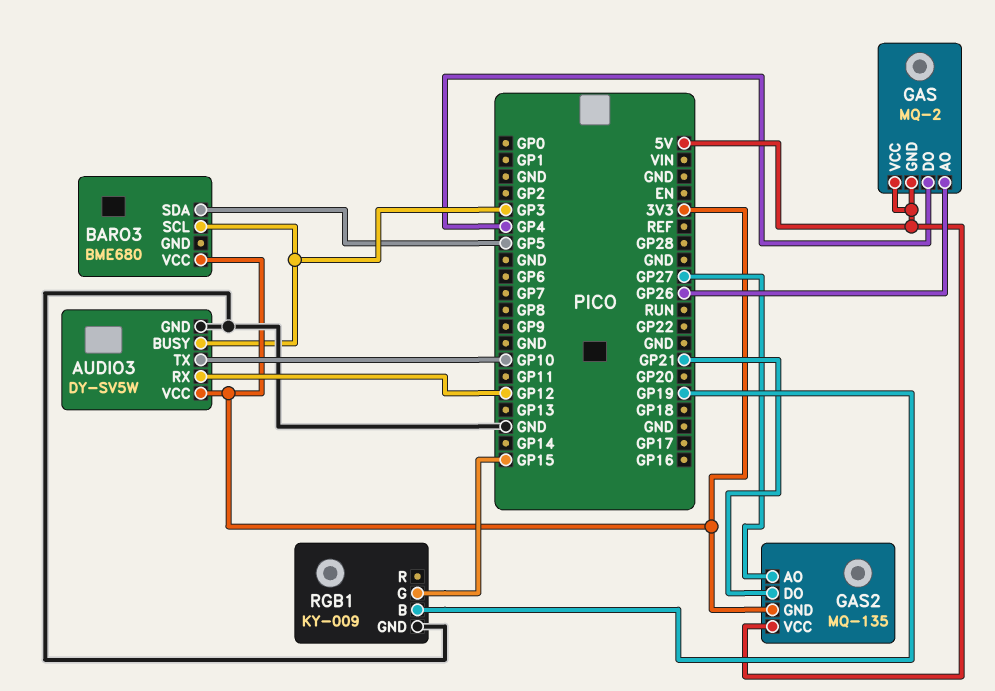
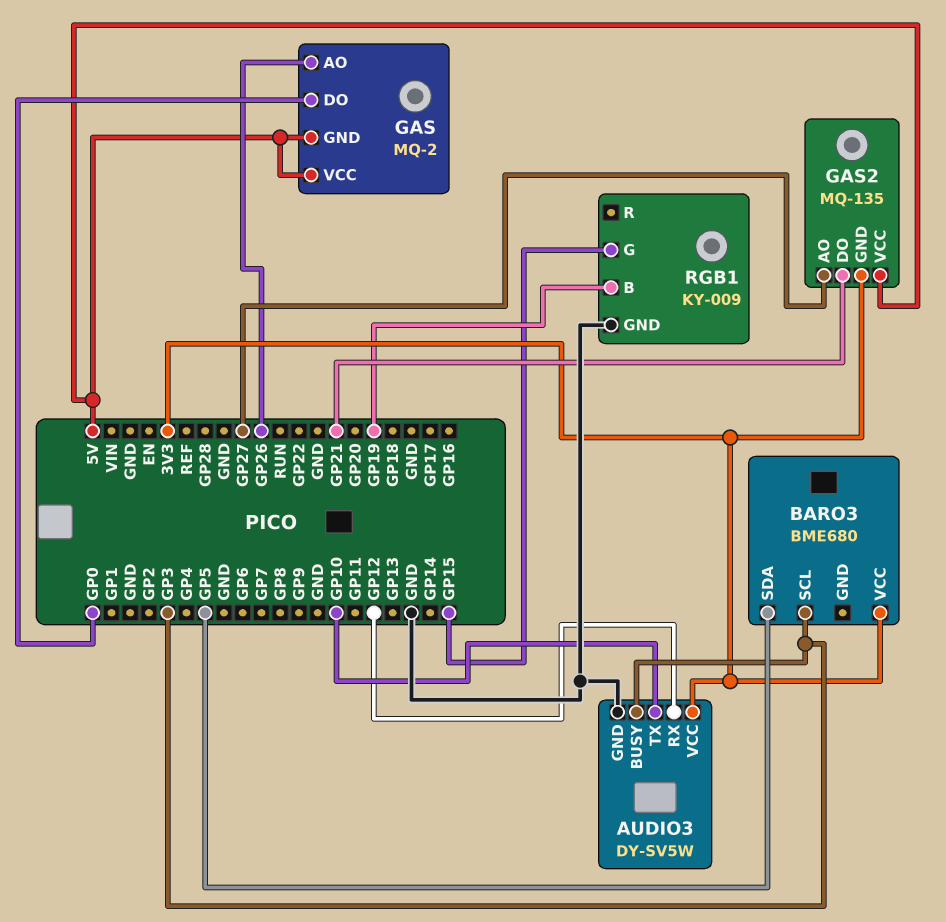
GAS pin DO: GP4 -> GP0

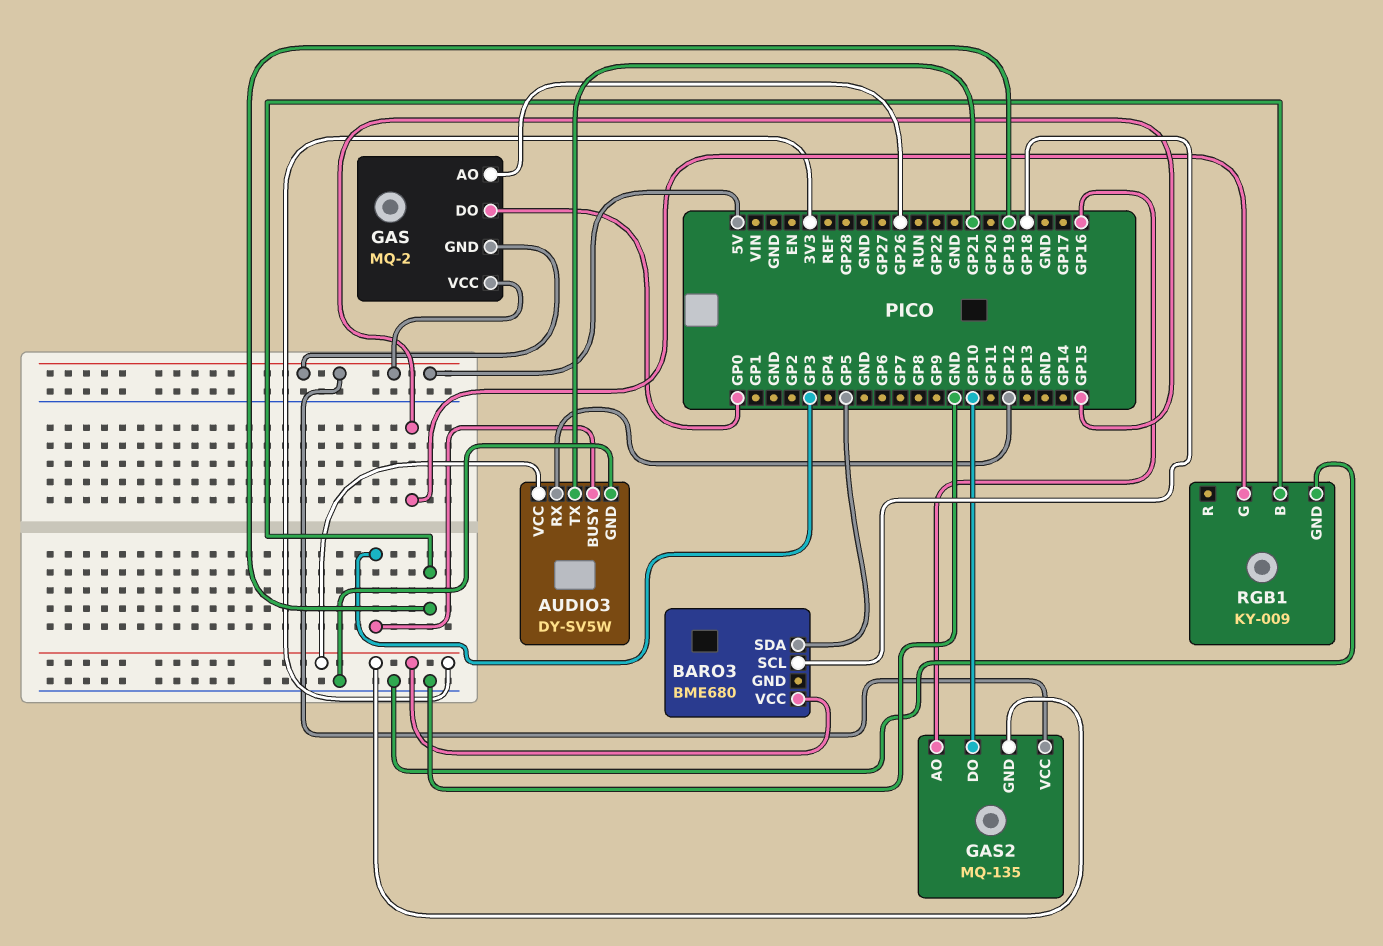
AUDIO3 pin TX: GP10 -> GP21
BARO3 pin SCL: GP3 -> GP18
GAS2 pin AO: GP27 -> GP16
GAS2 pin DO: GP21 -> GP10

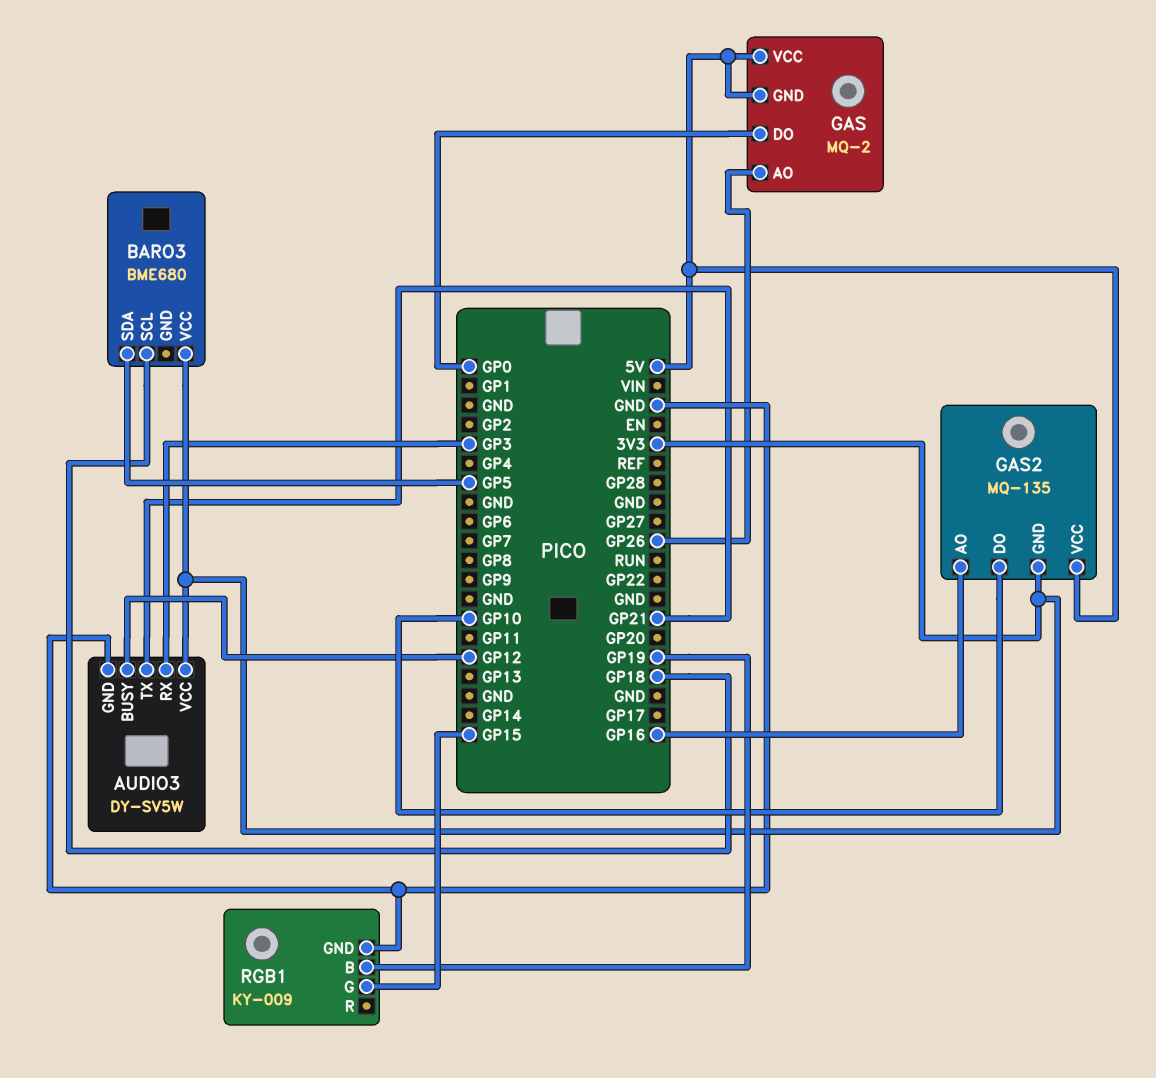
AUDIO3 pin BUSY: GP3 -> GP12
AUDIO3 pin RX: GP12 -> GP3

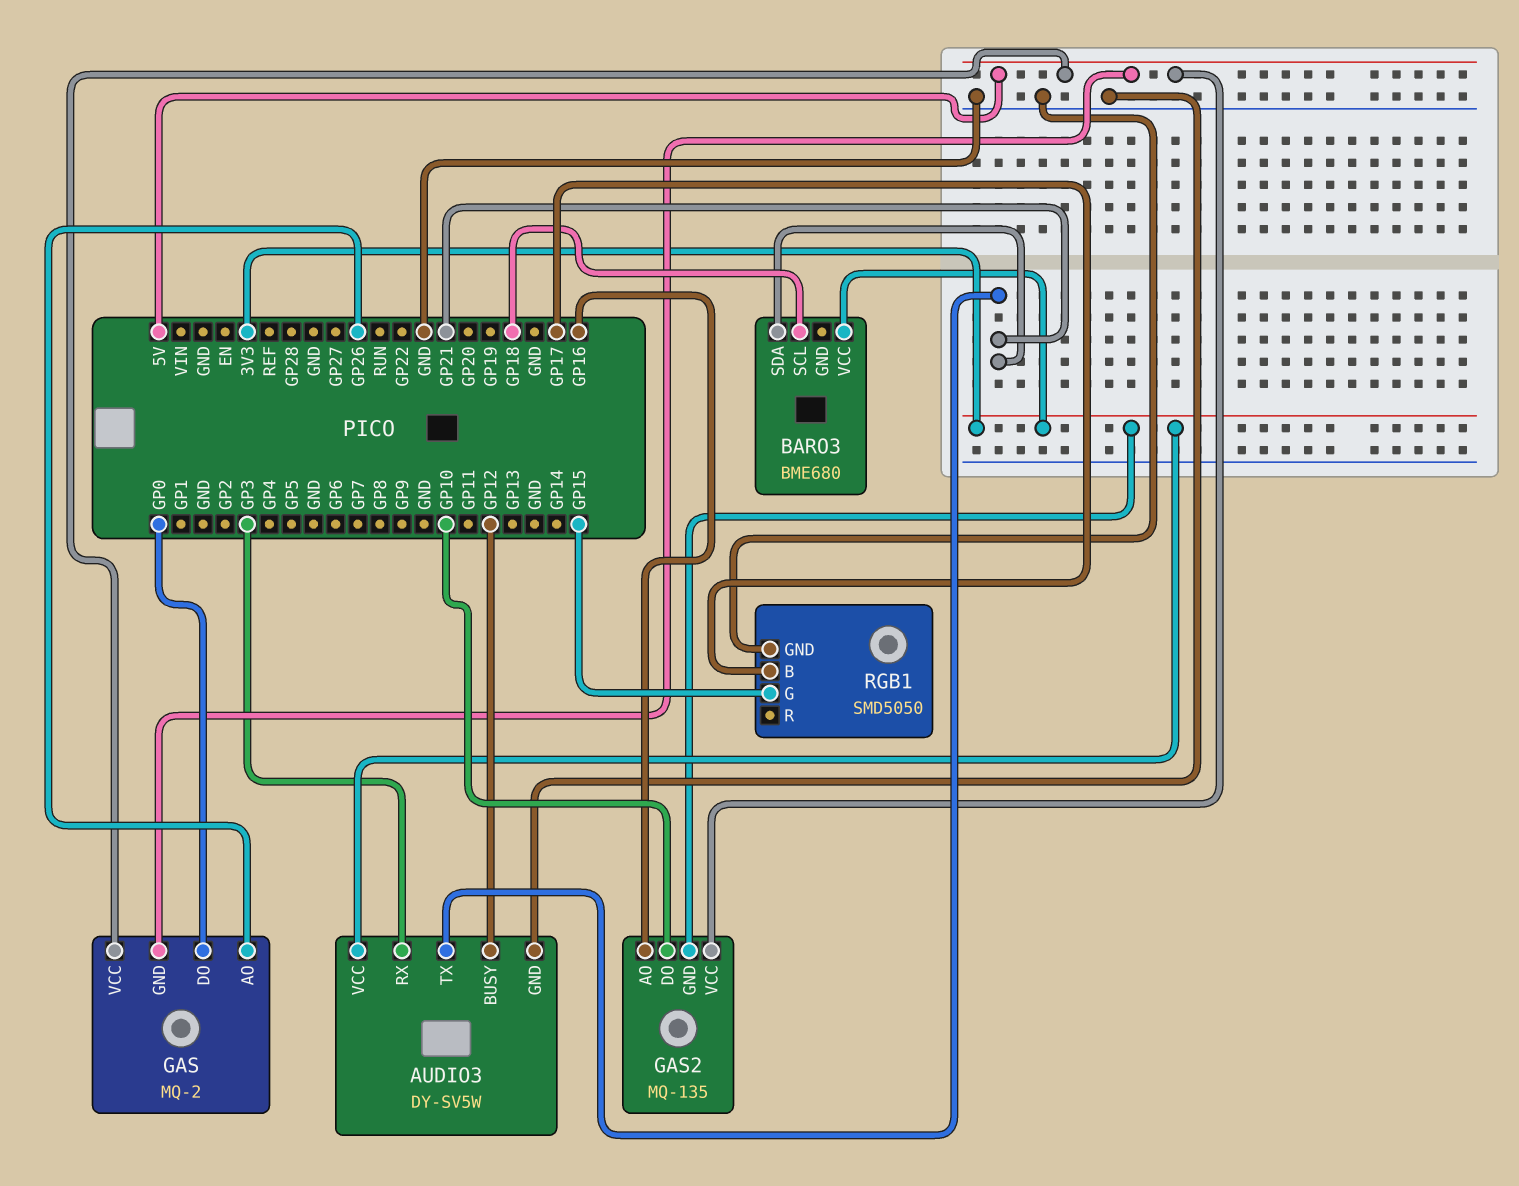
BARO3 pin SDA: GP5 -> GP21
RGB1: KY-009 -> SMD5050
RGB1 pin B: GP19 -> GP17

